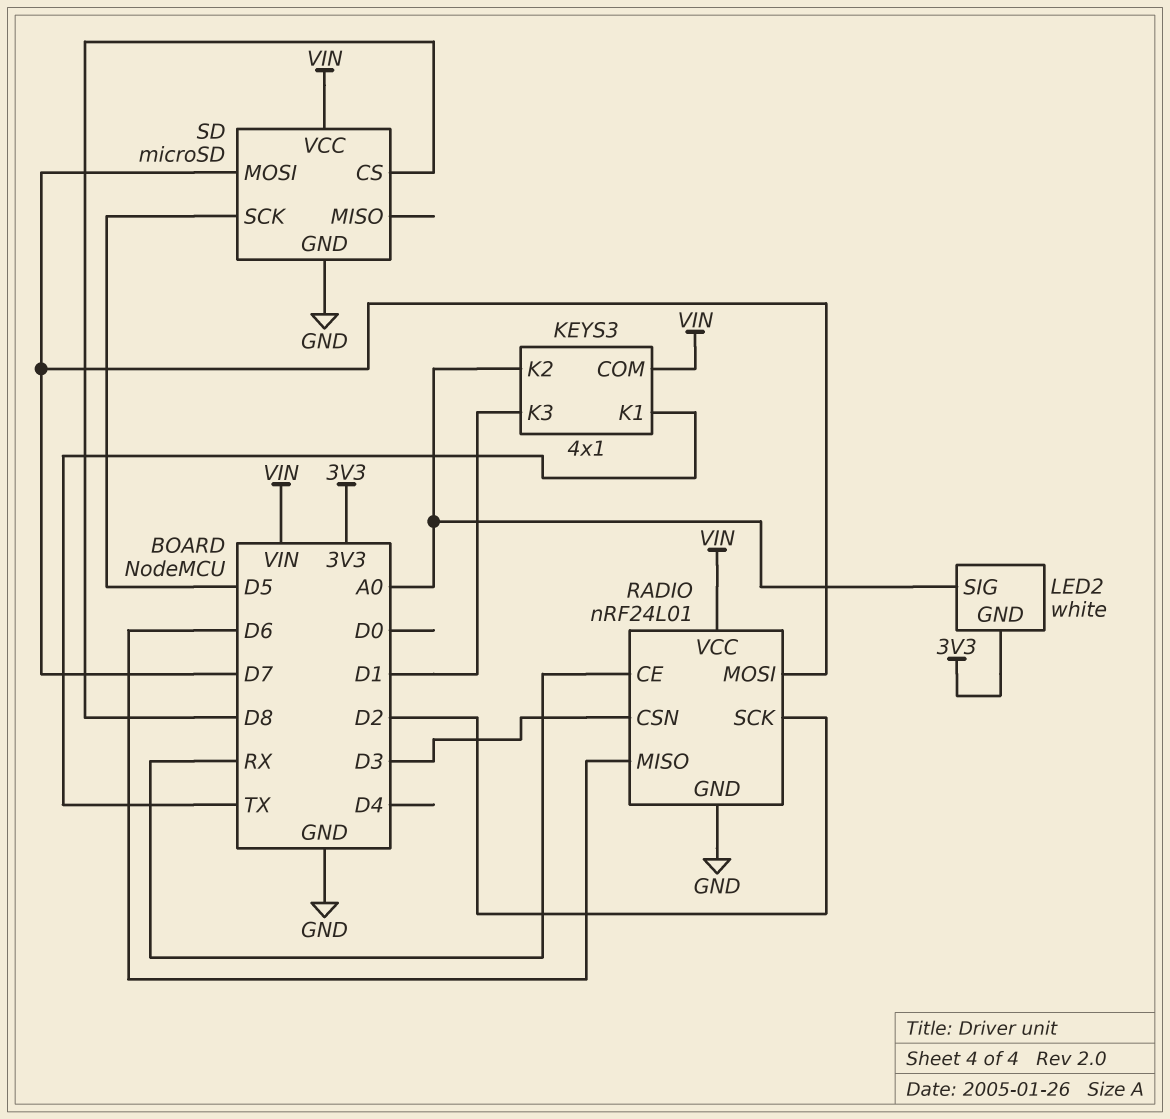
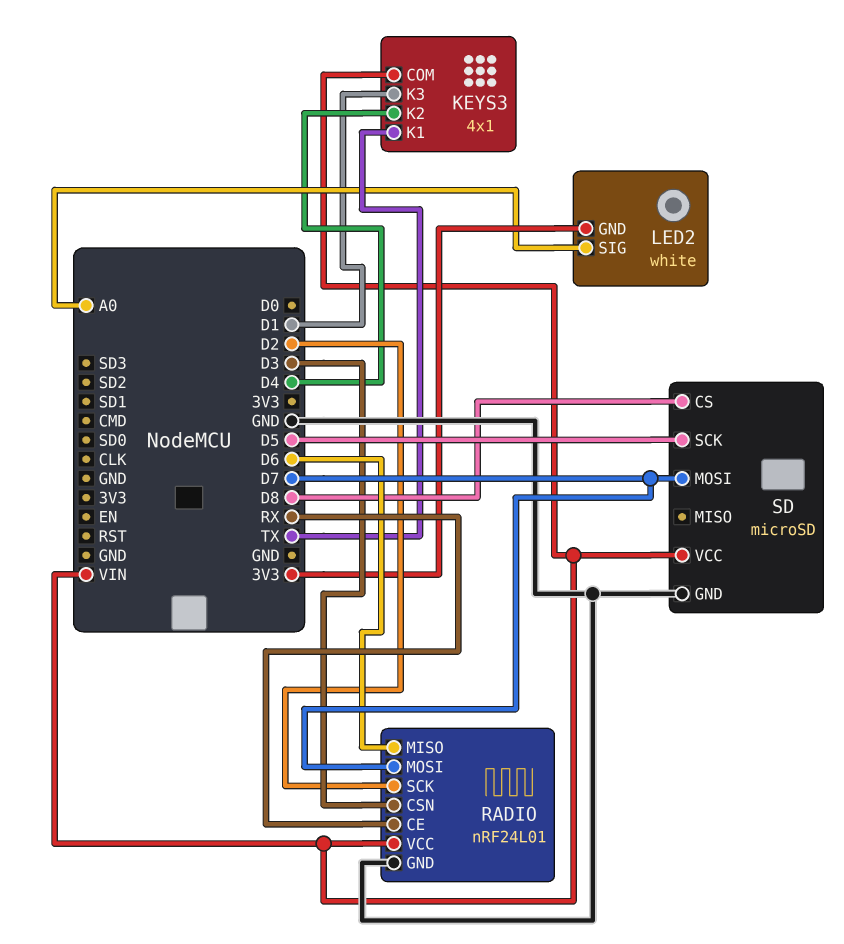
KEYS3 pin K2: A0 -> D4

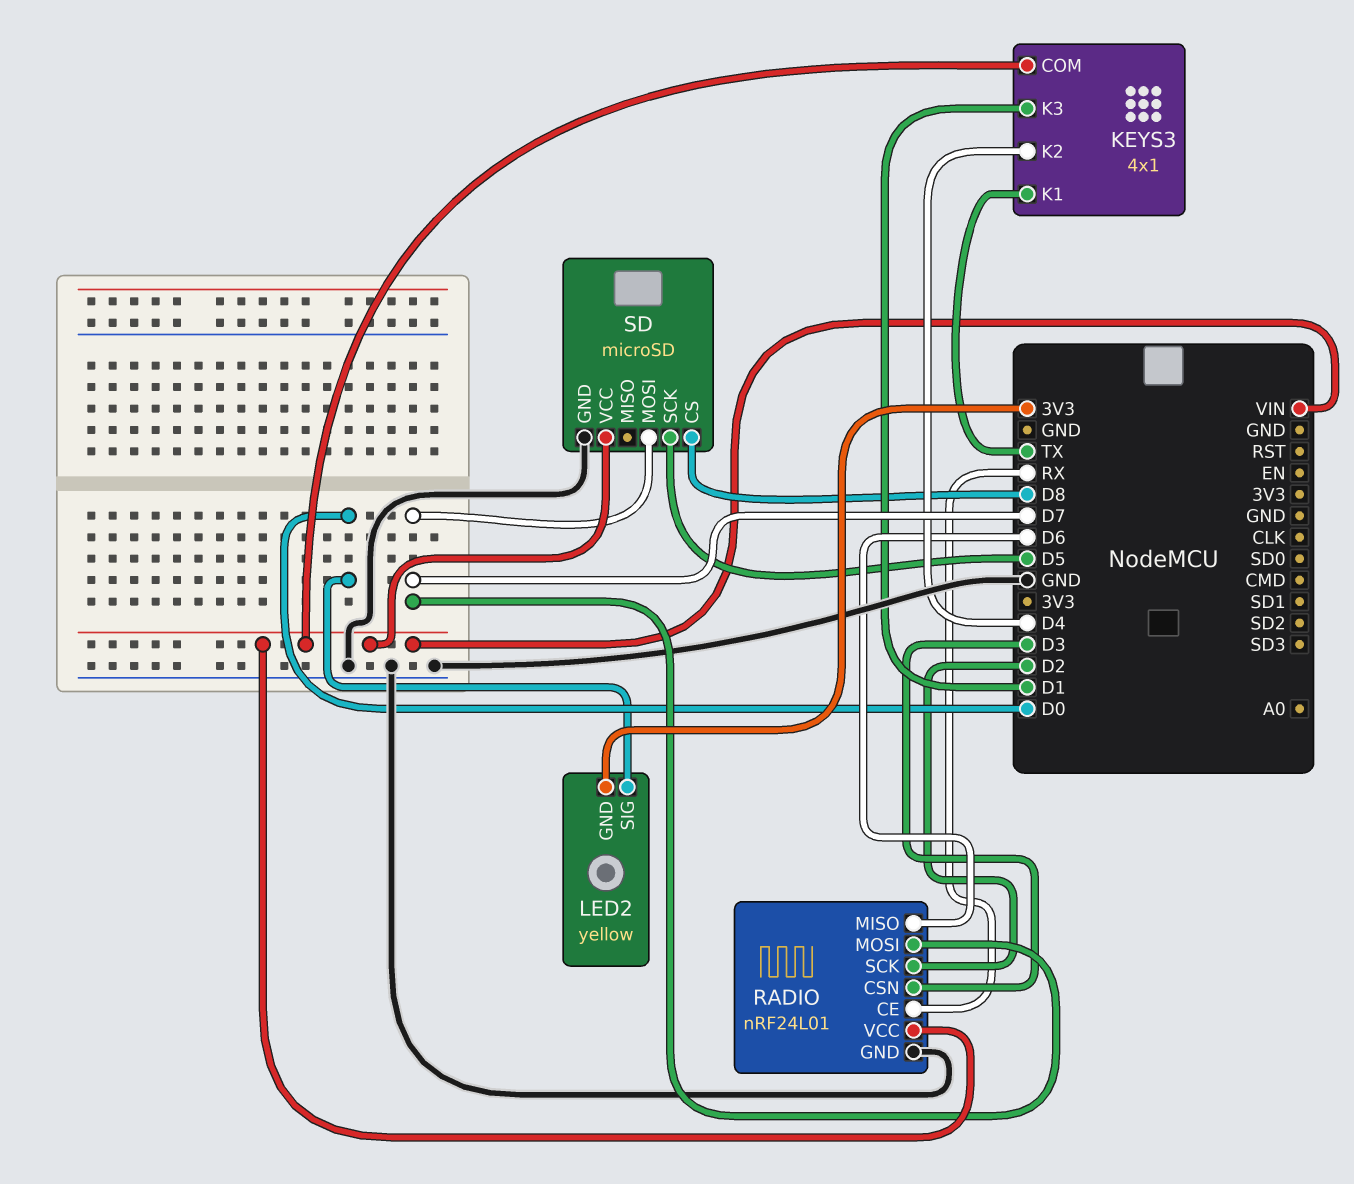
LED2: white -> yellow
LED2 pin SIG: A0 -> D0

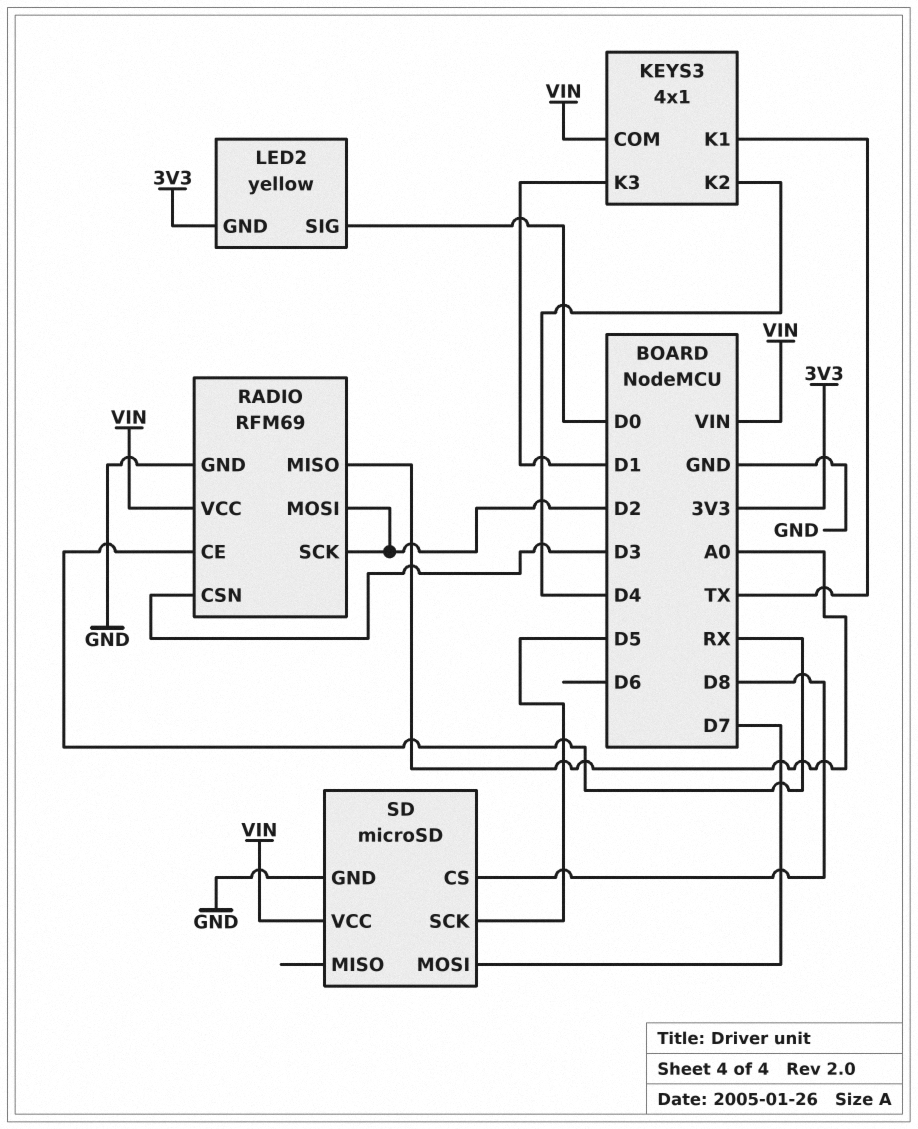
RADIO: nRF24L01 -> RFM69
RADIO pin MISO: D6 -> A0
RADIO pin MOSI: D7 -> D2

